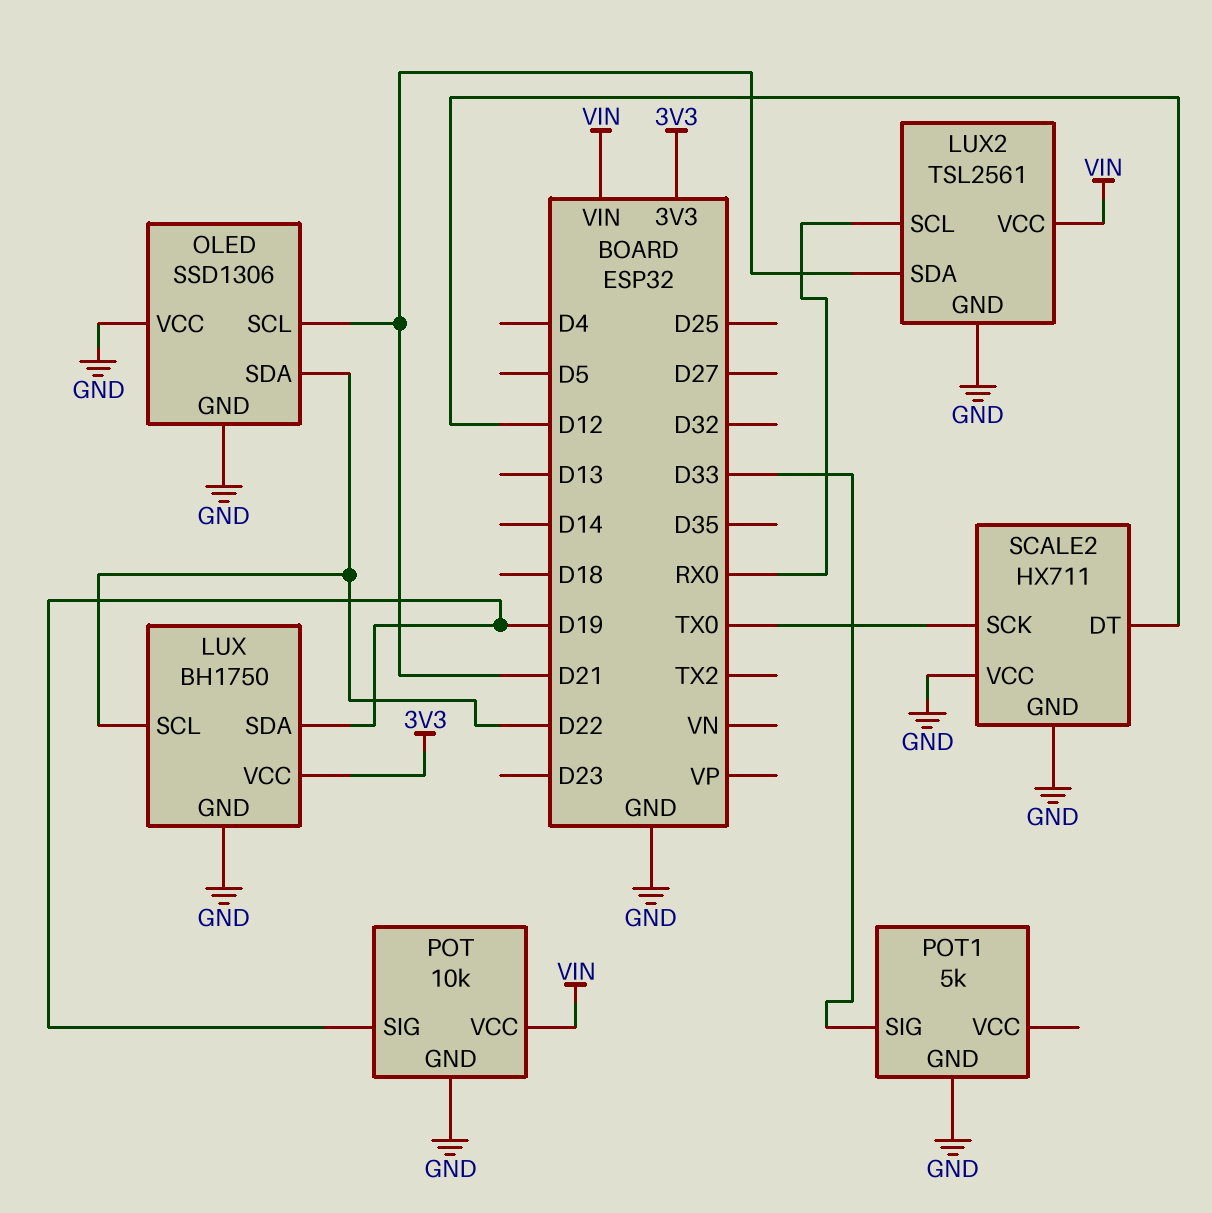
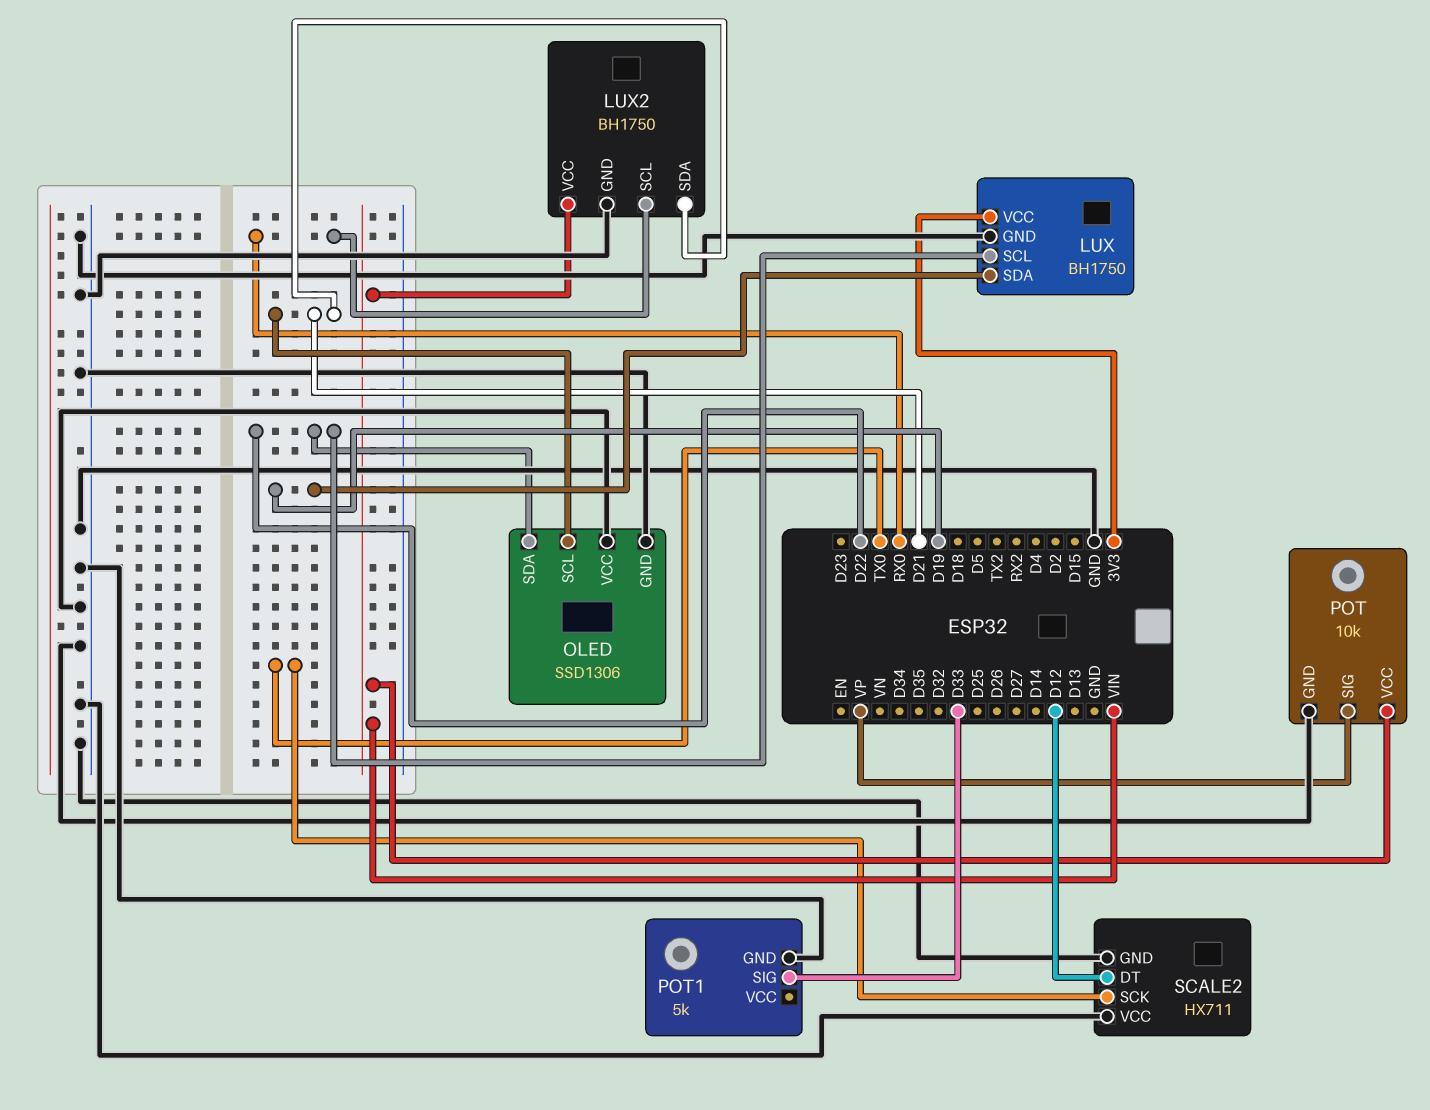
LUX2: TSL2561 -> BH1750
POT pin SIG: D19 -> VP

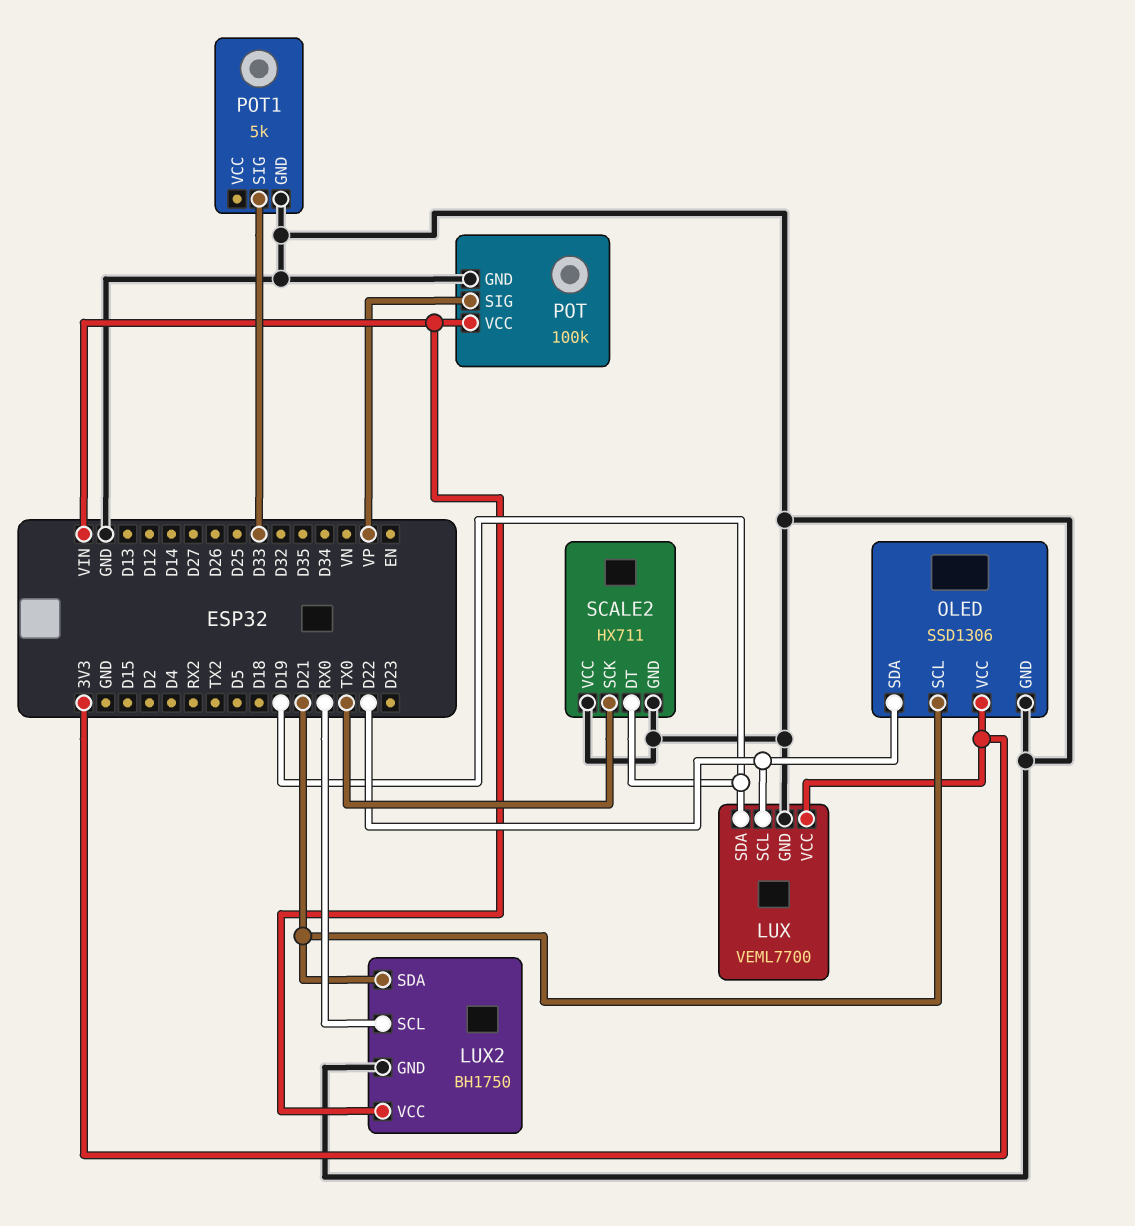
LUX: BH1750 -> VEML7700
OLED pin VCC: GND -> 3V3
POT: 10k -> 100k
SCALE2 pin DT: D12 -> D19

